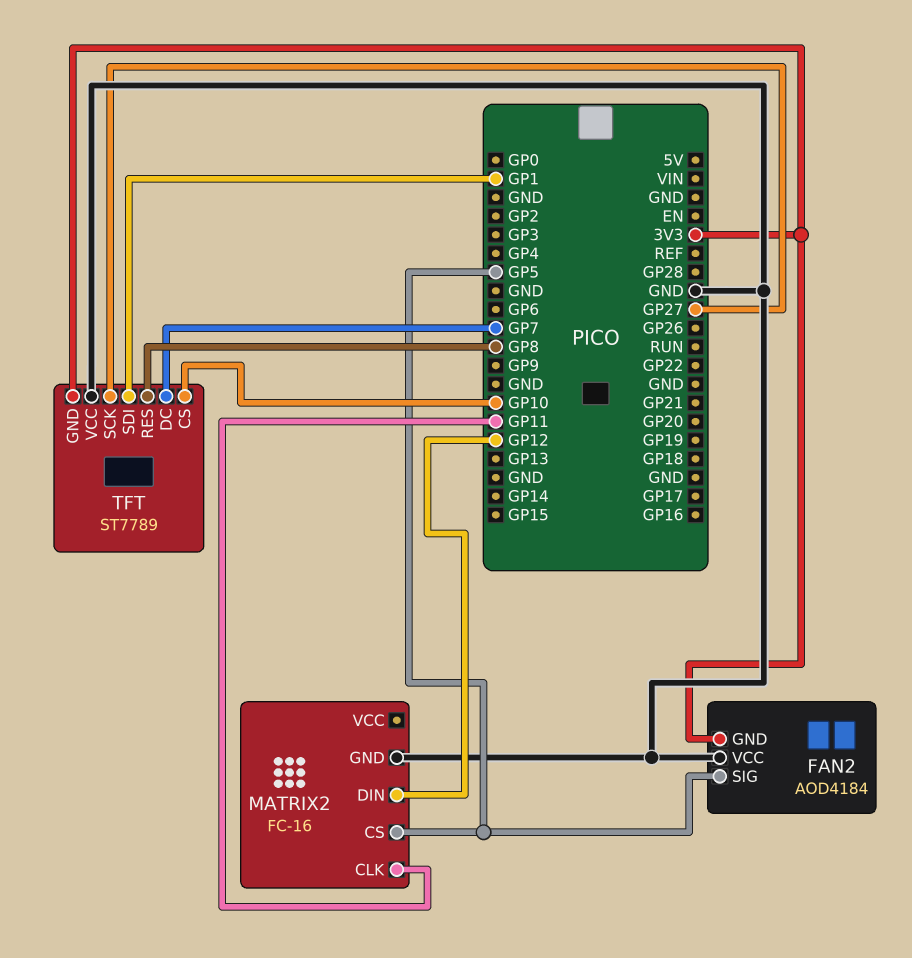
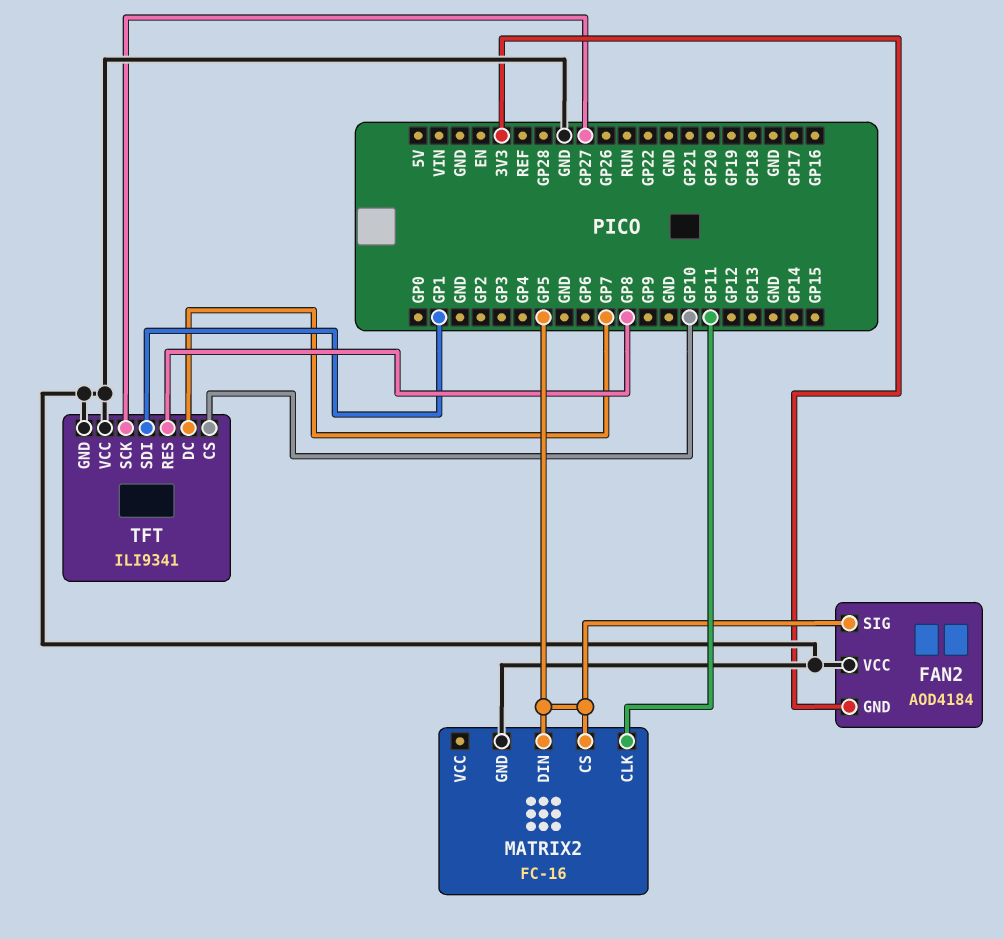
MATRIX2 pin DIN: GP12 -> GP5
TFT: ST7789 -> ILI9341
TFT pin GND: 3V3 -> GND

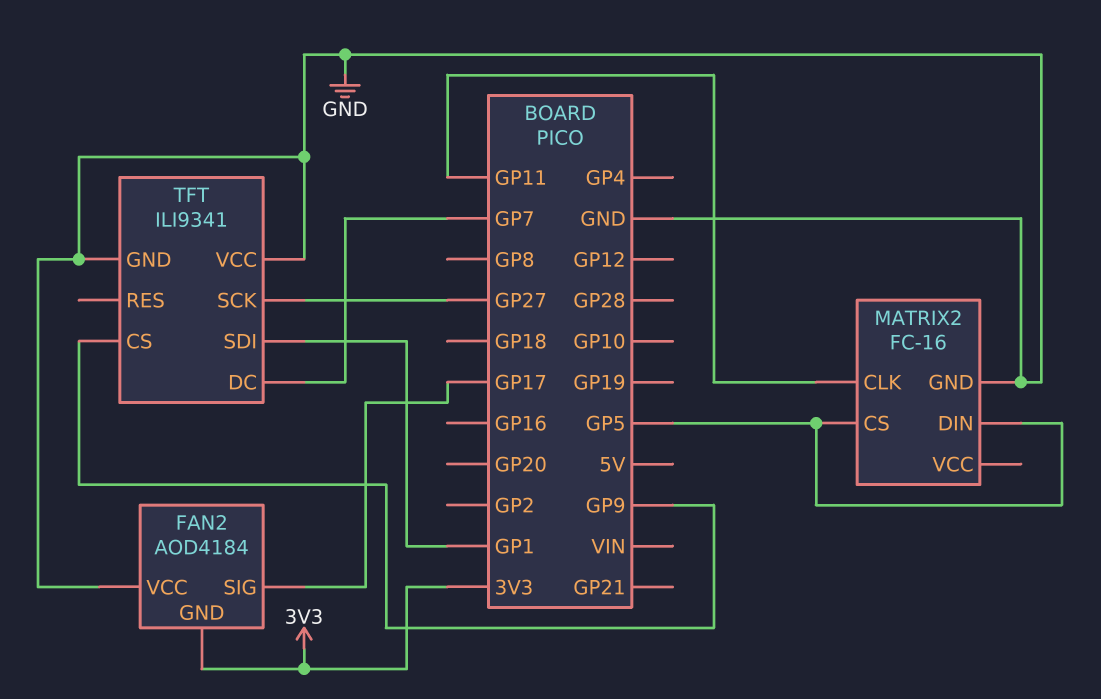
FAN2 pin SIG: GP5 -> GP17
TFT pin CS: GP10 -> GP9
TFT pin RES: GP8 -> none

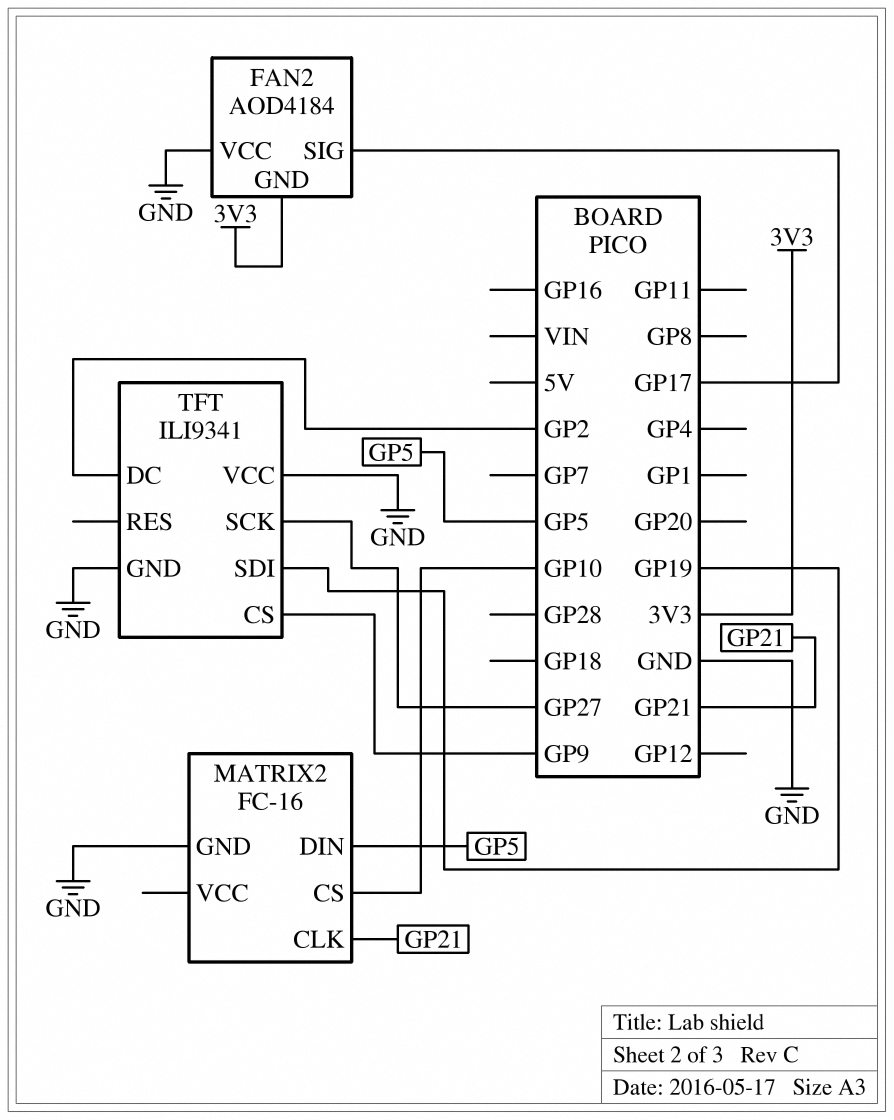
MATRIX2 pin CLK: GP11 -> GP21
MATRIX2 pin CS: GP5 -> GP10
TFT pin DC: GP7 -> GP2
TFT pin SDI: GP1 -> GP19

